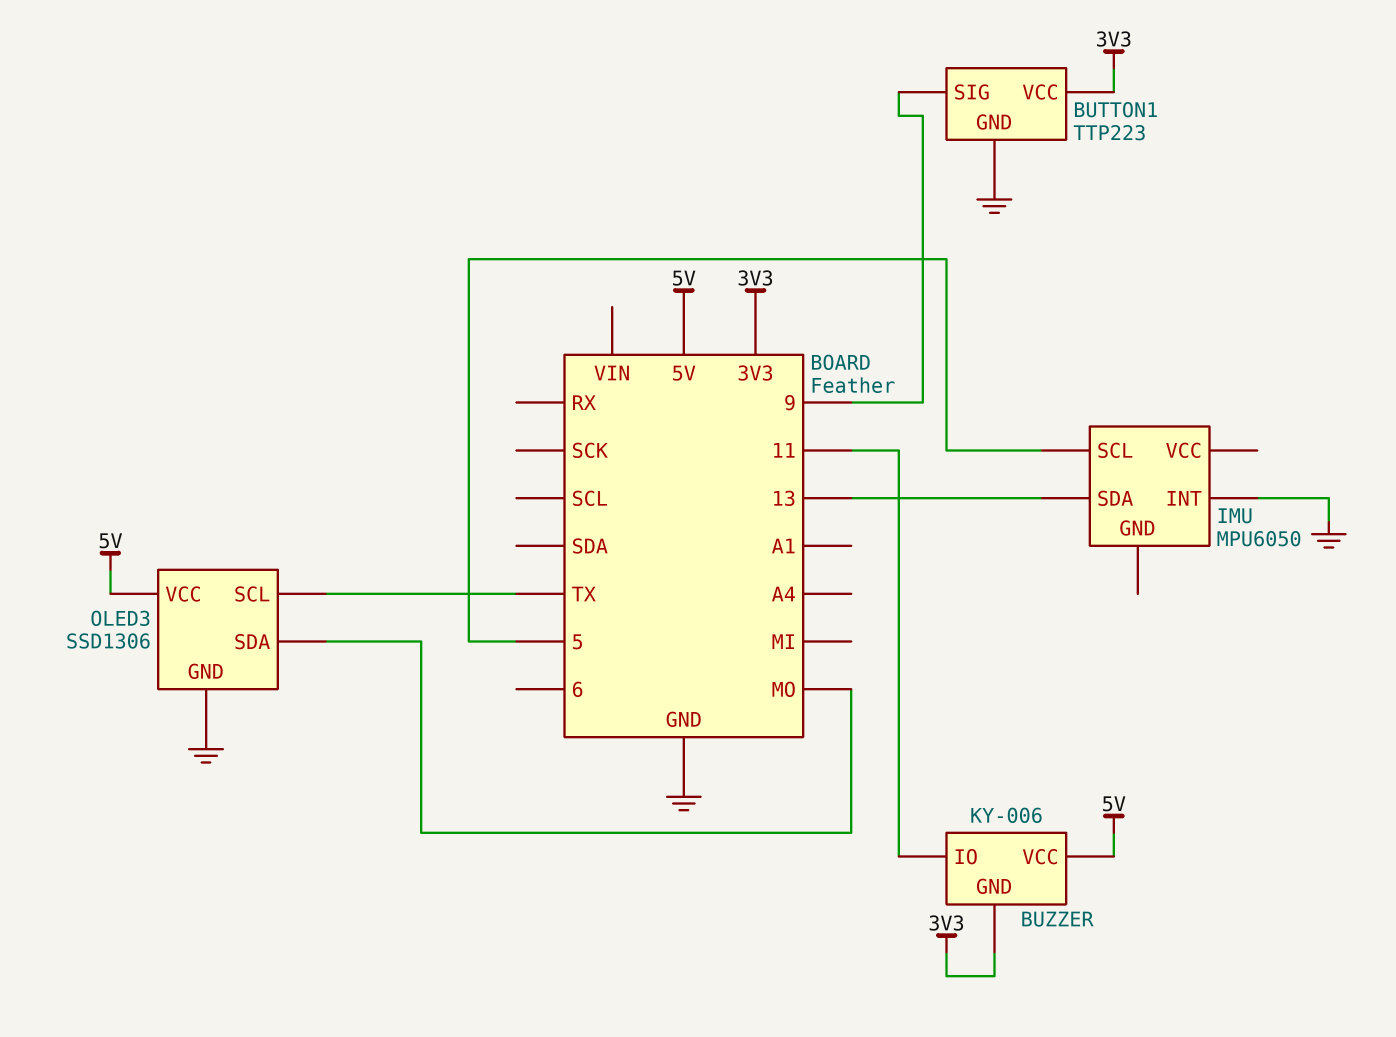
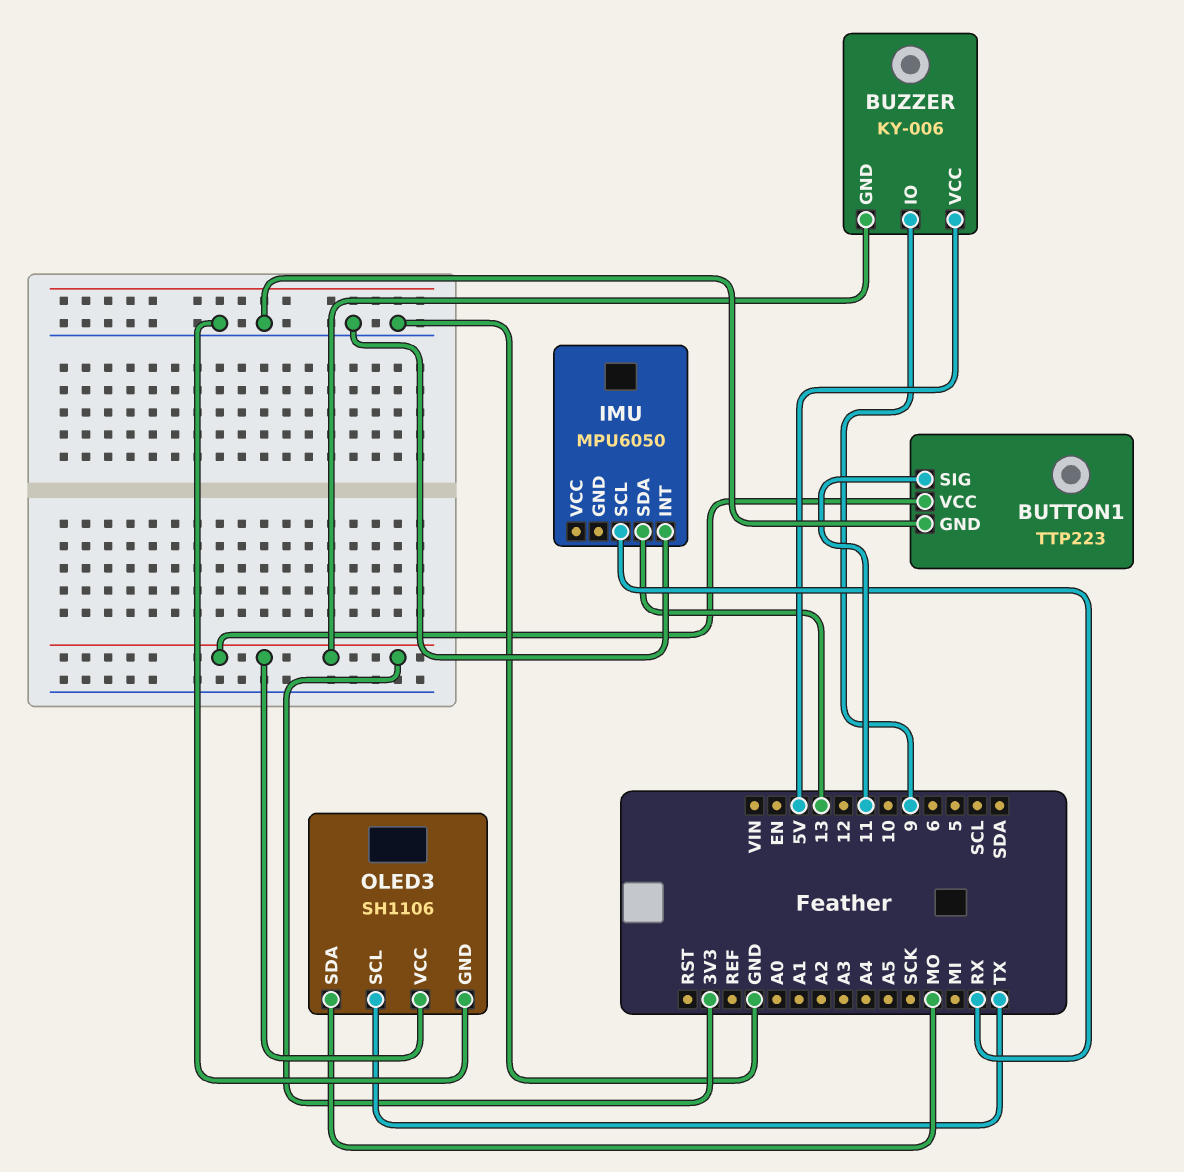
BUTTON1 pin SIG: 9 -> 11
BUZZER pin IO: 11 -> 9
IMU pin SCL: 5 -> RX
OLED3: SSD1306 -> SH1106
OLED3 pin VCC: 5V -> 3V3

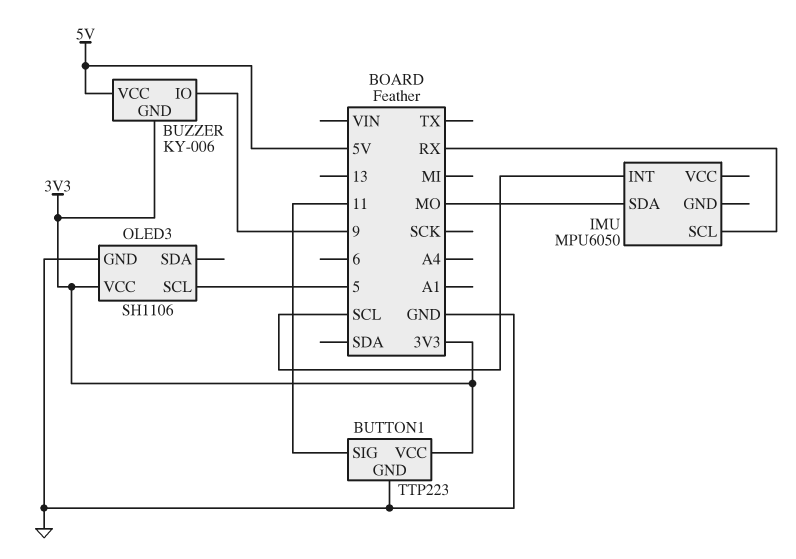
IMU pin INT: GND -> SCL
IMU pin SDA: 13 -> MO
OLED3 pin SCL: TX -> 5
OLED3 pin SDA: MO -> none

